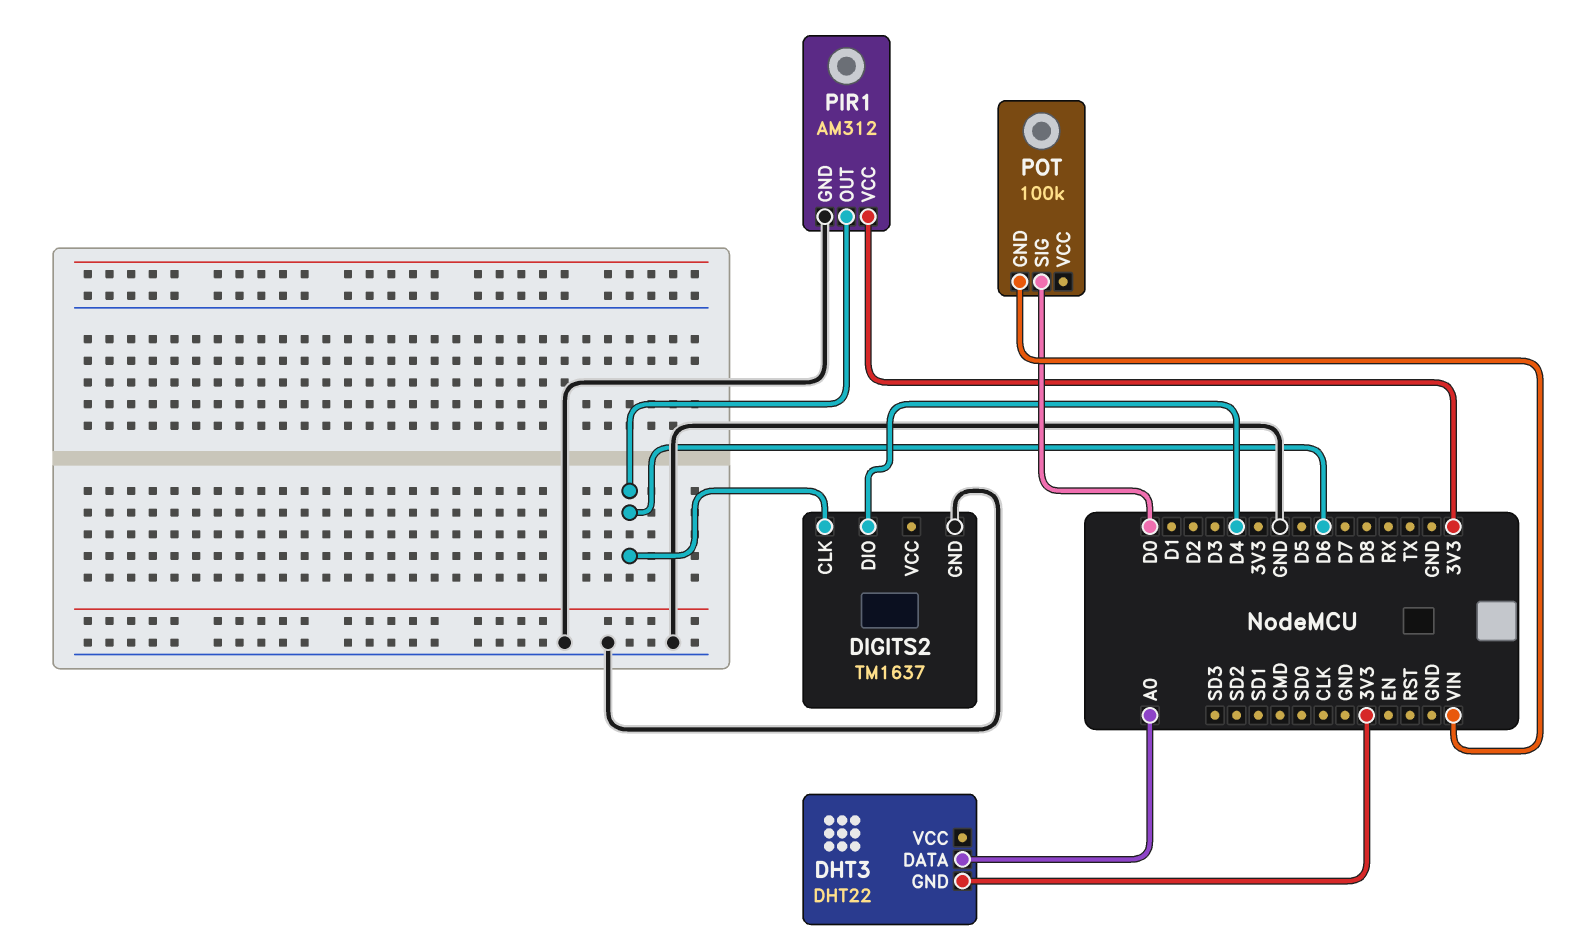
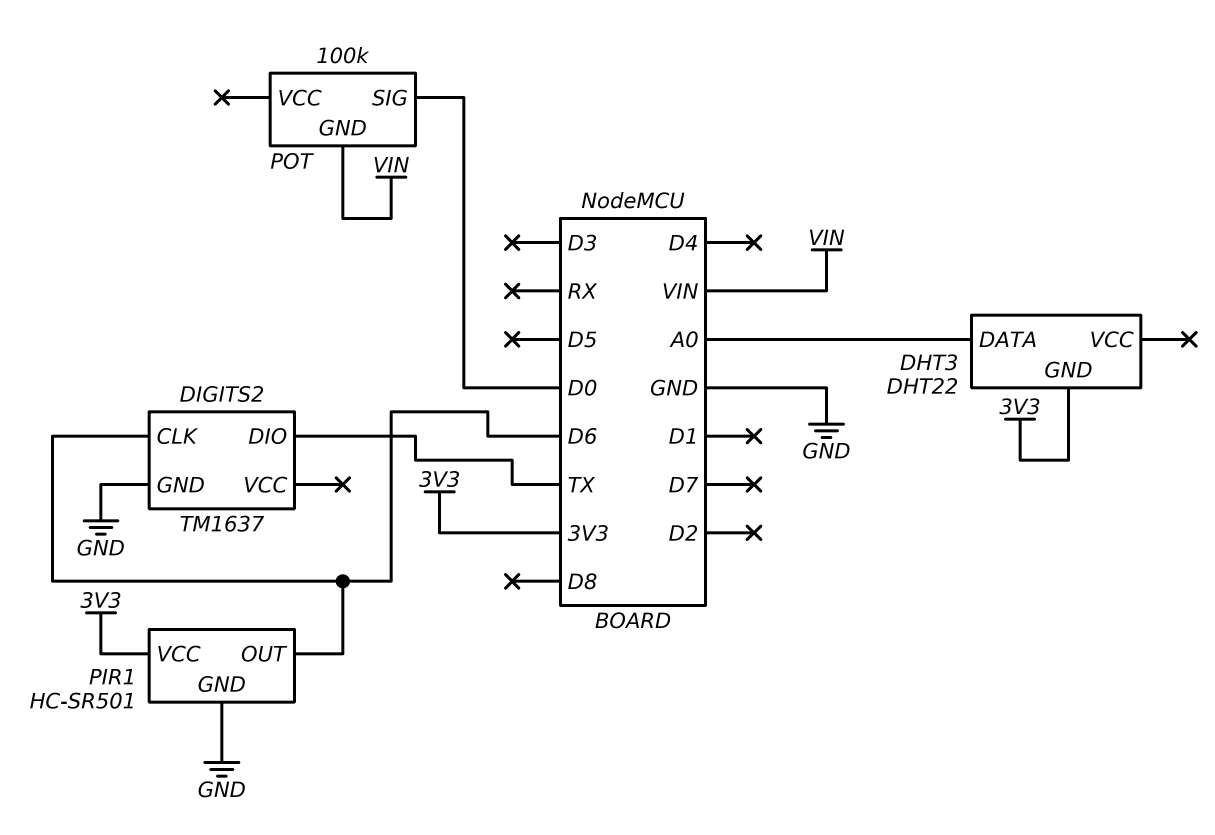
DIGITS2 pin DIO: D4 -> TX
PIR1: AM312 -> HC-SR501

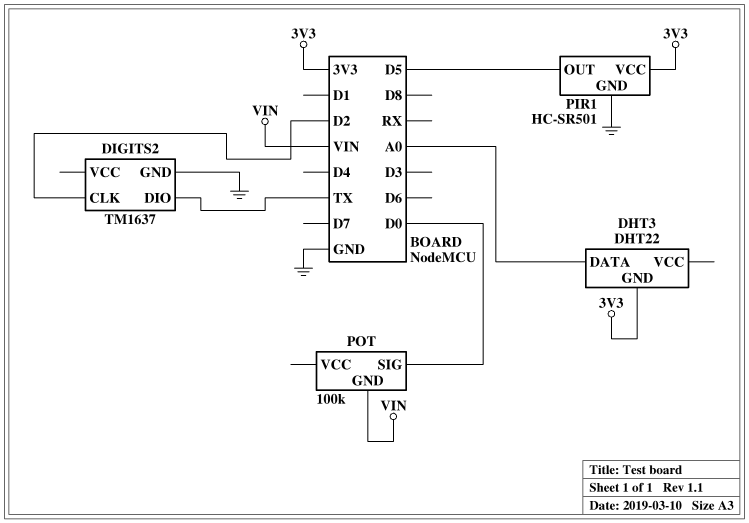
DIGITS2 pin CLK: D6 -> D2
PIR1 pin OUT: D6 -> D5

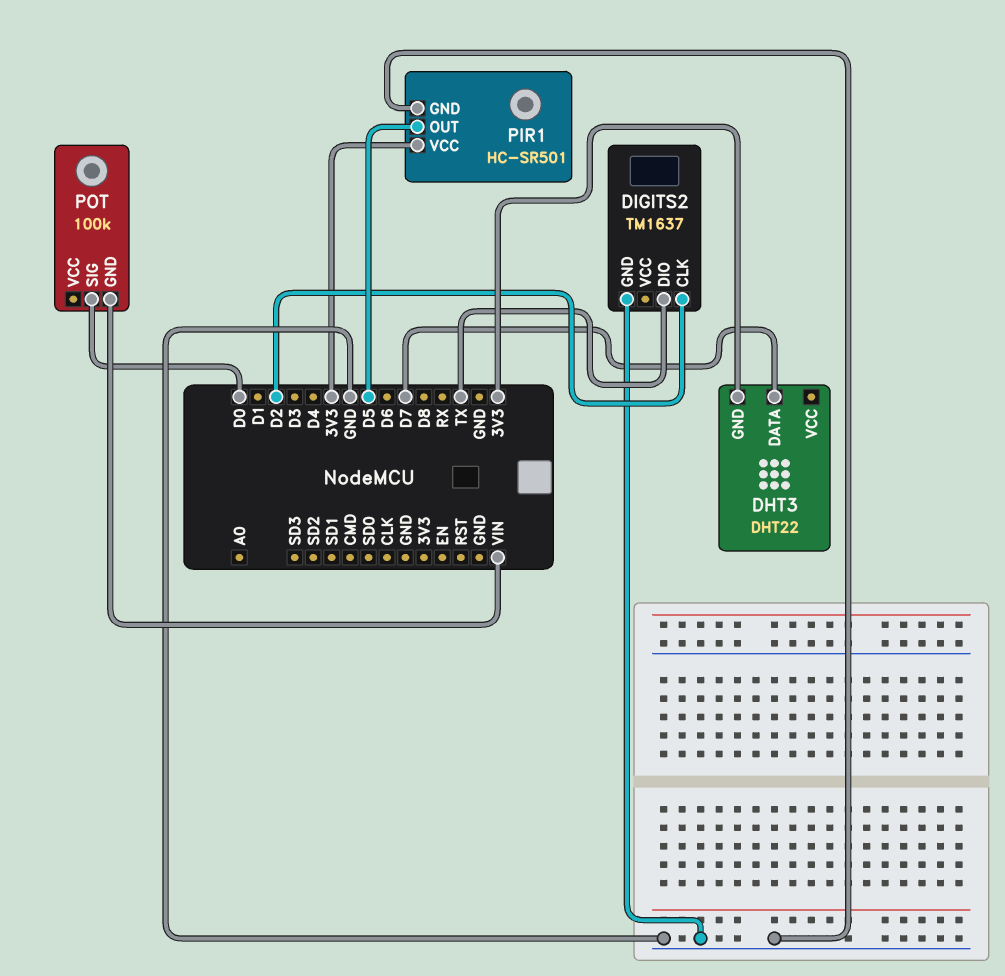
DHT3 pin DATA: A0 -> D7

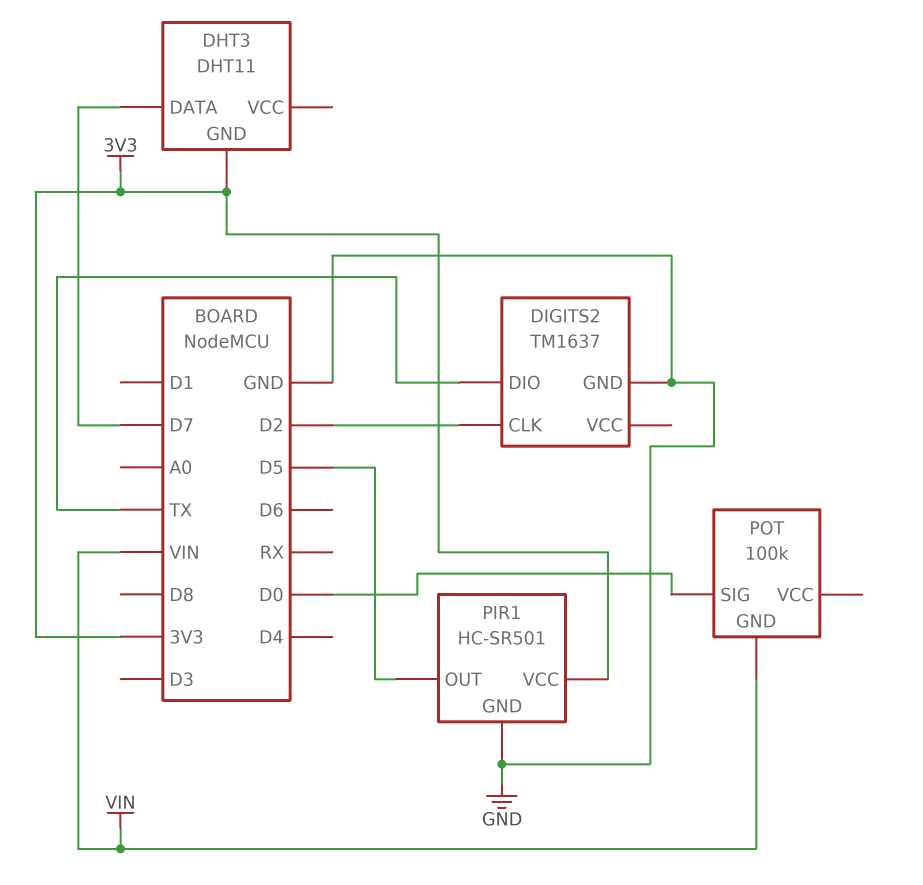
DHT3: DHT22 -> DHT11

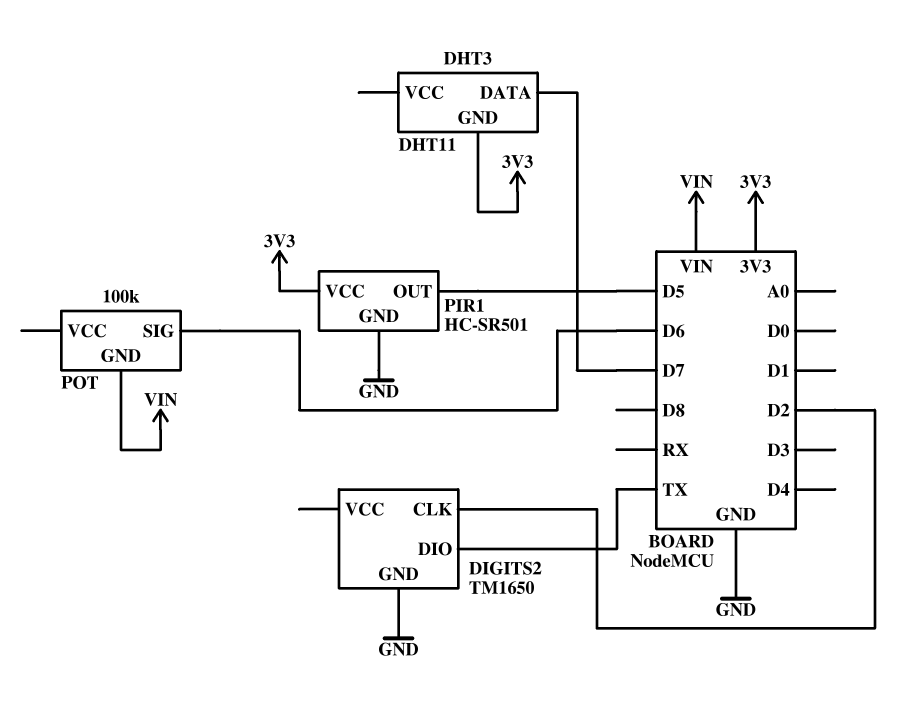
DIGITS2: TM1637 -> TM1650
POT pin SIG: D0 -> D6

